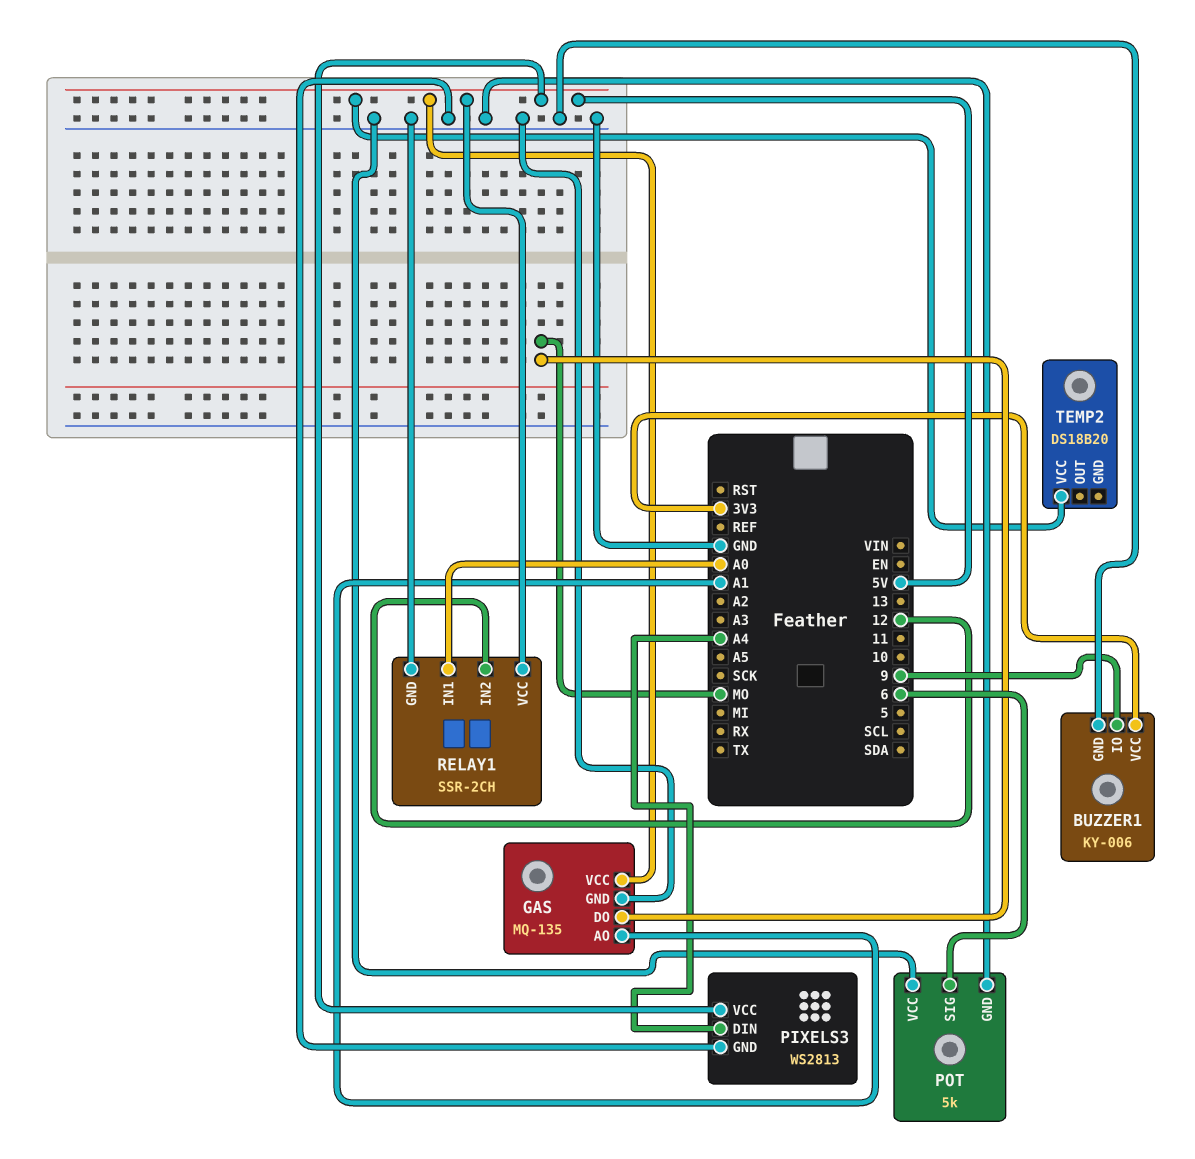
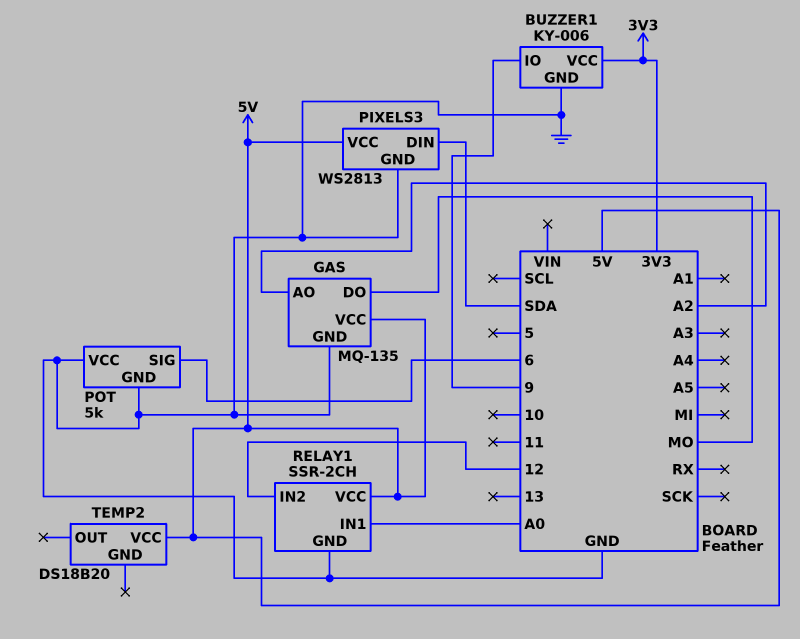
GAS pin AO: A1 -> A2
PIXELS3 pin DIN: A4 -> SDA

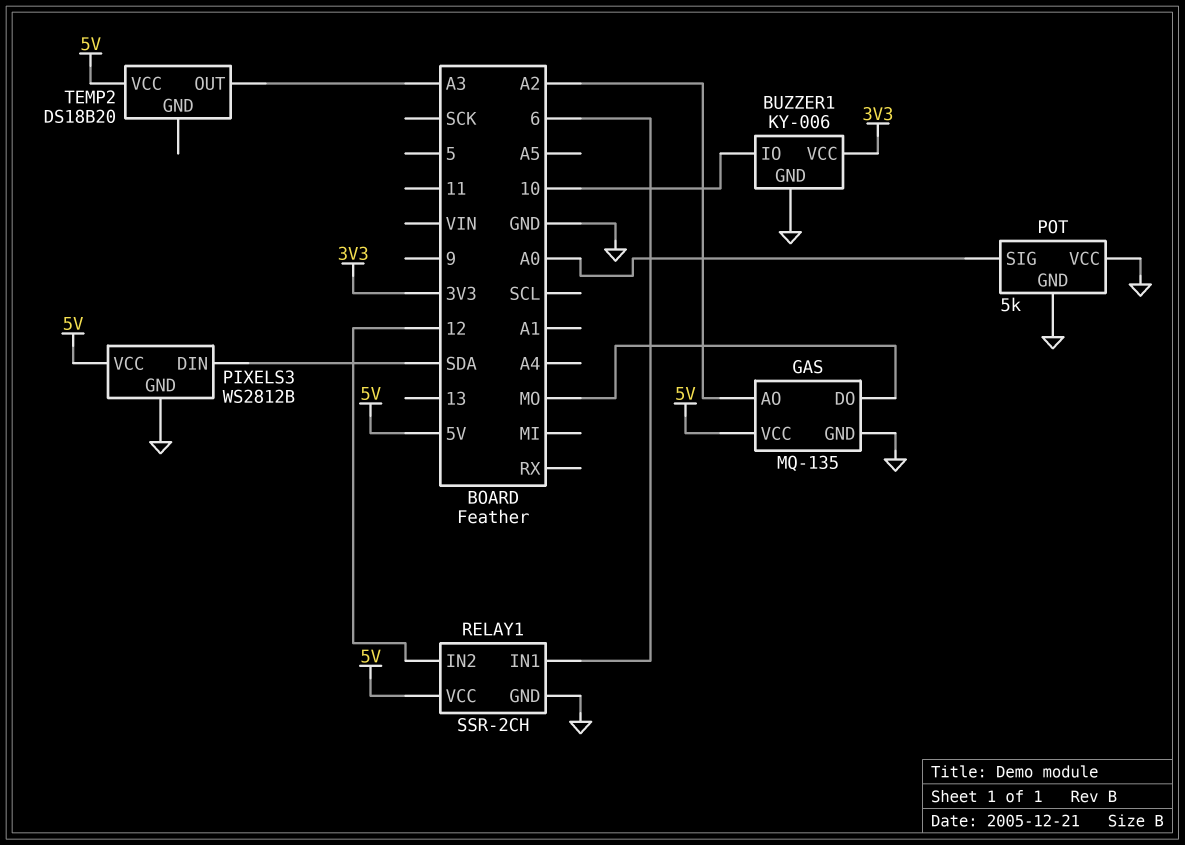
BUZZER1 pin IO: 9 -> 10
PIXELS3: WS2813 -> WS2812B
POT pin SIG: 6 -> A0
RELAY1 pin IN1: A0 -> 6
TEMP2 pin OUT: none -> A3

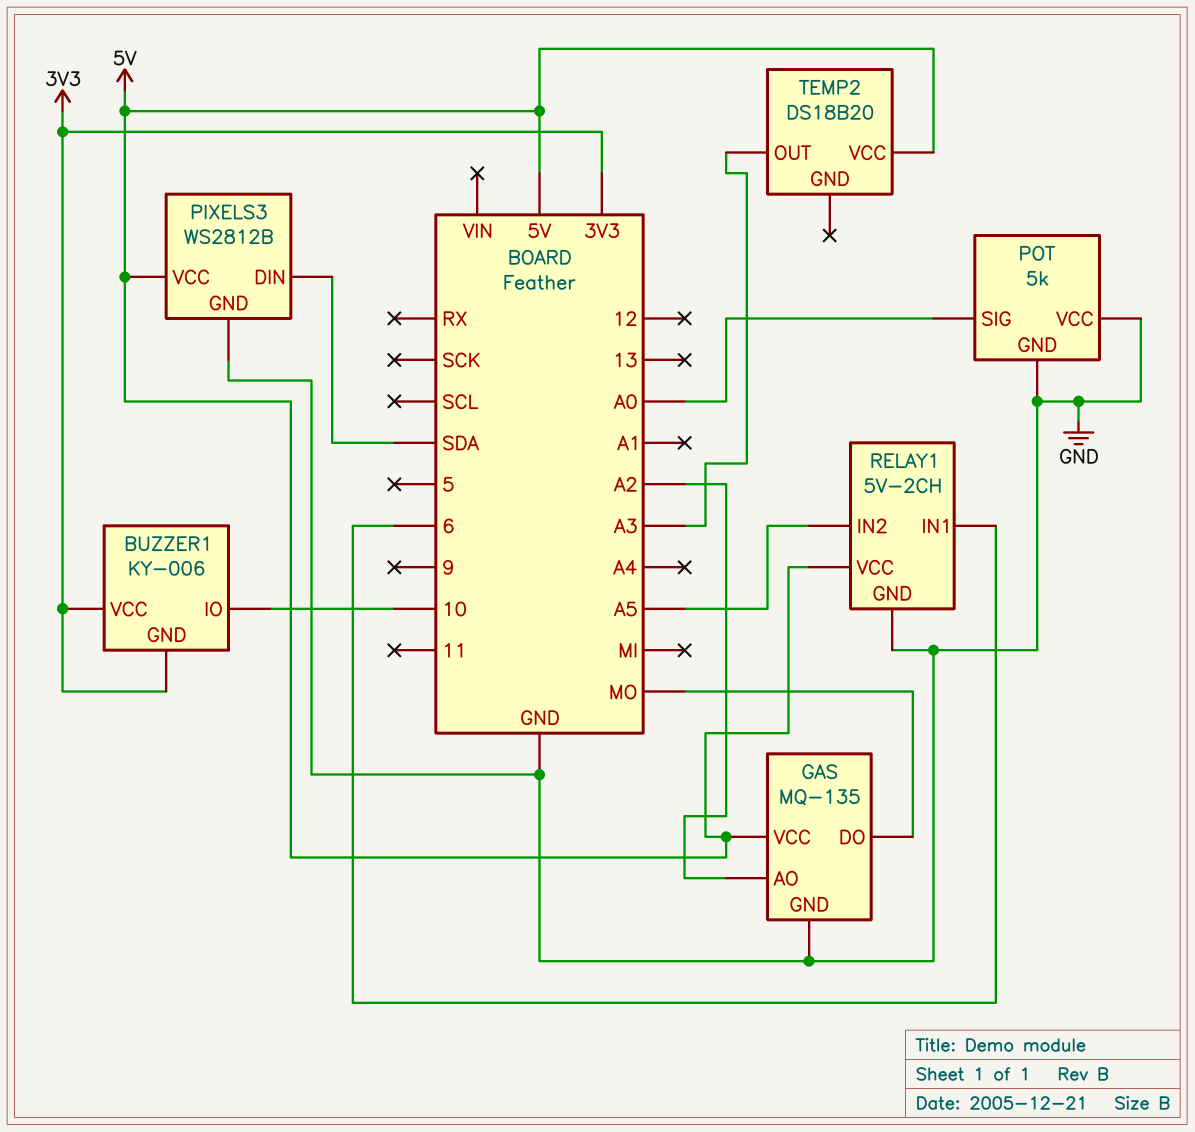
BUZZER1 pin GND: GND -> 3V3
RELAY1: SSR-2CH -> 5V-2CH
RELAY1 pin IN2: 12 -> A5

